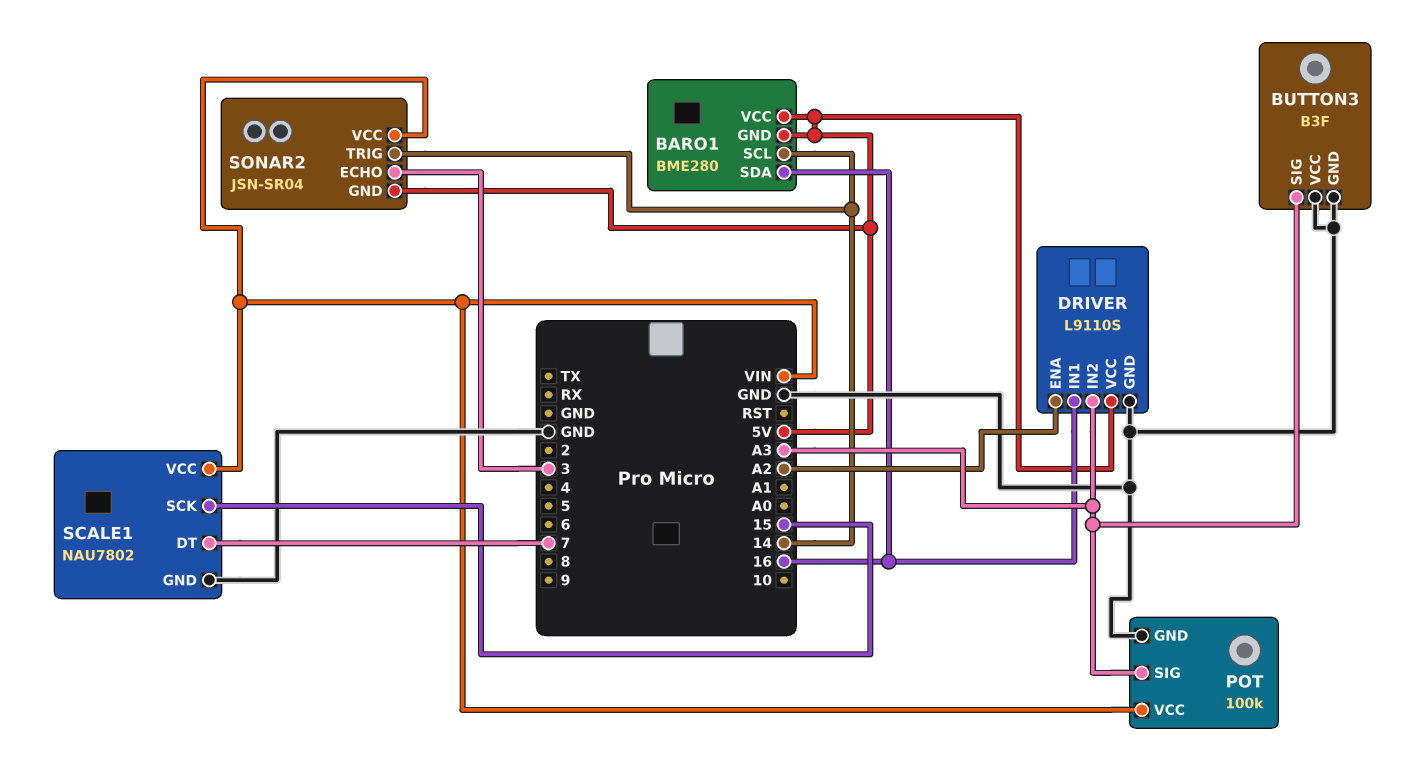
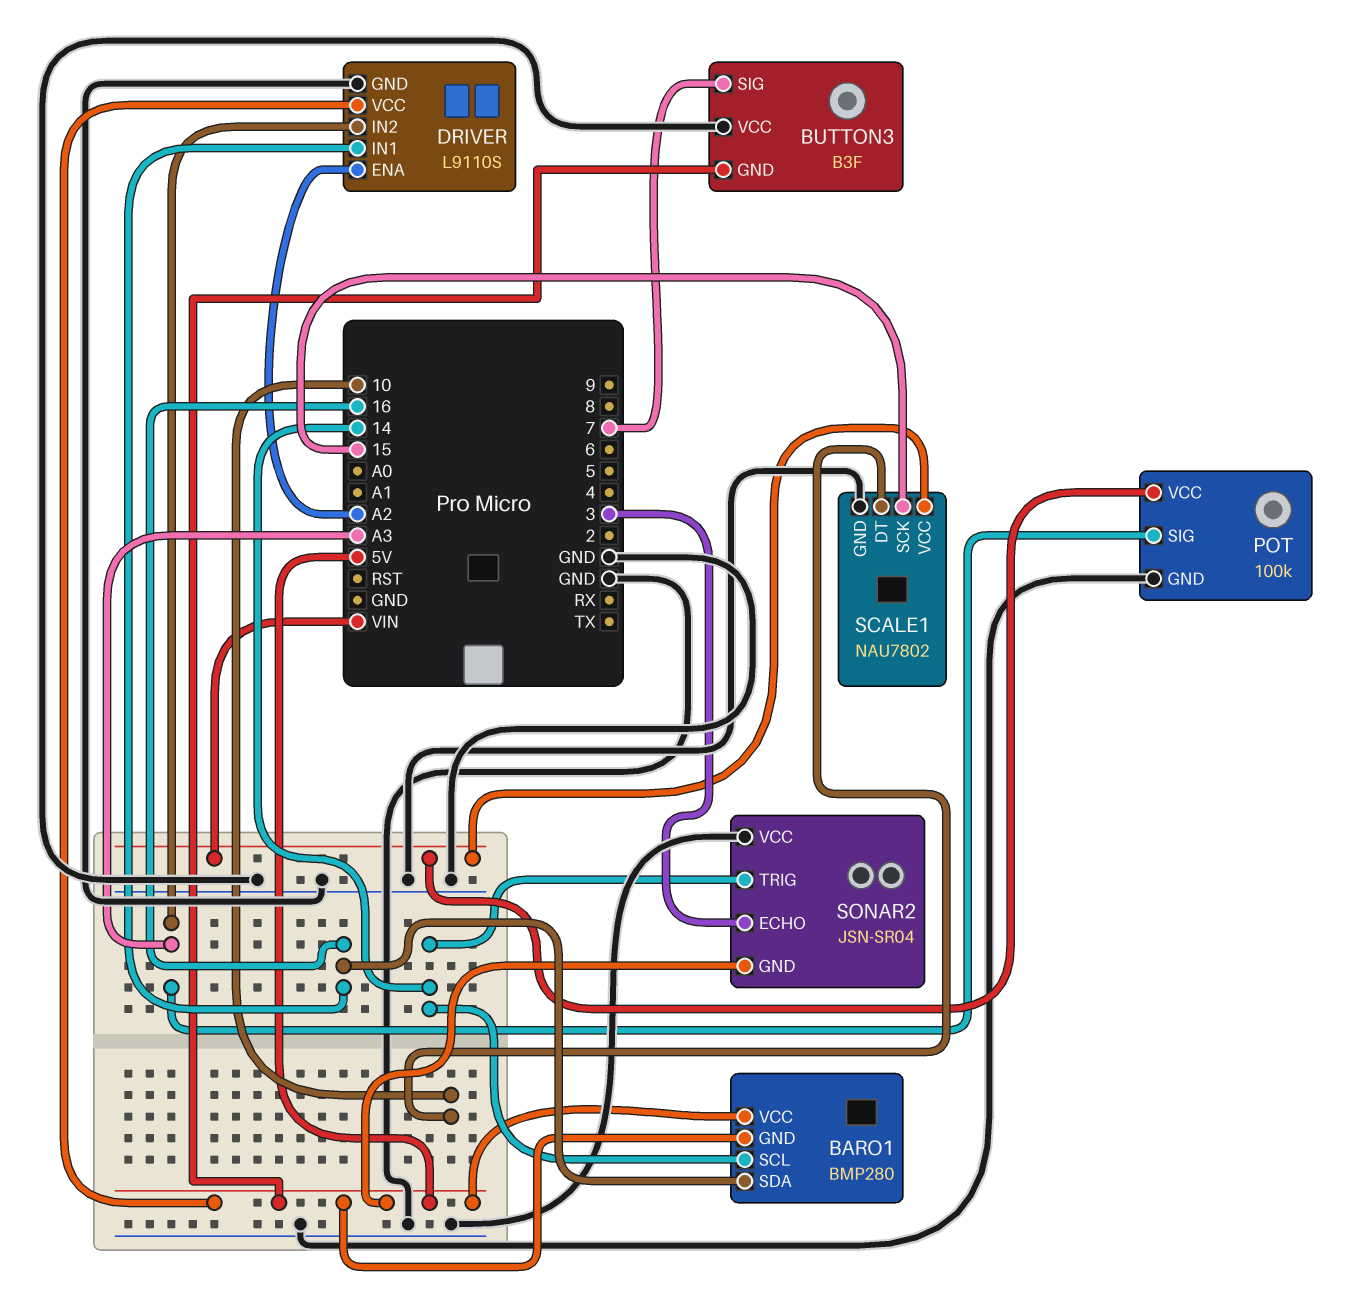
BARO1: BME280 -> BMP280
BUTTON3 pin GND: GND -> 5V
BUTTON3 pin SIG: A3 -> 7
SCALE1 pin DT: 7 -> 10
SONAR2 pin VCC: VIN -> GND

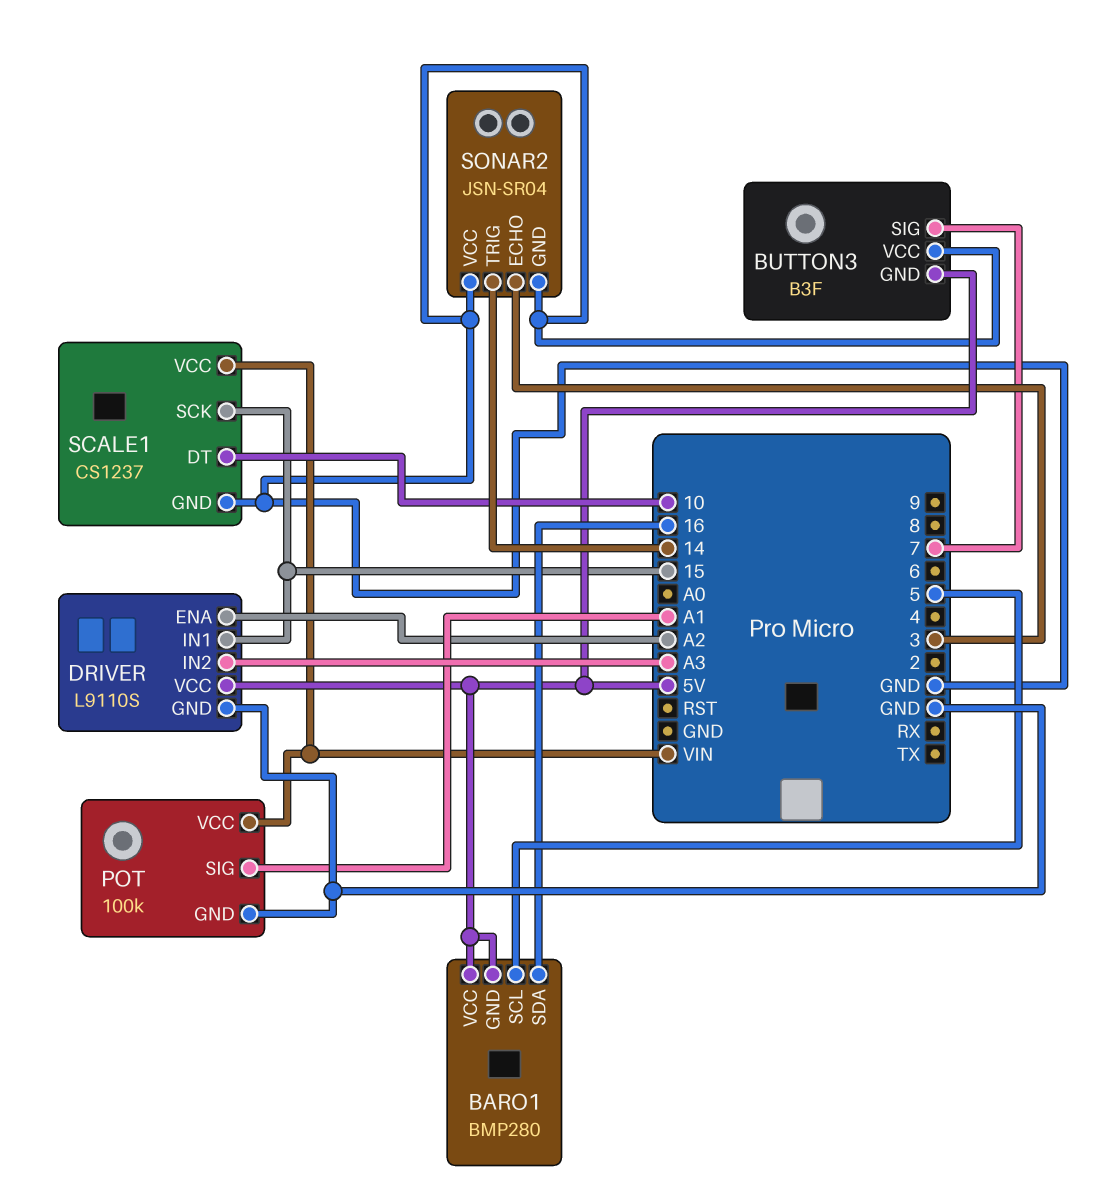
BARO1 pin SCL: 14 -> 5
DRIVER pin IN1: 16 -> 15
POT pin SIG: A3 -> A1
SCALE1: NAU7802 -> CS1237
SONAR2 pin GND: 5V -> GND

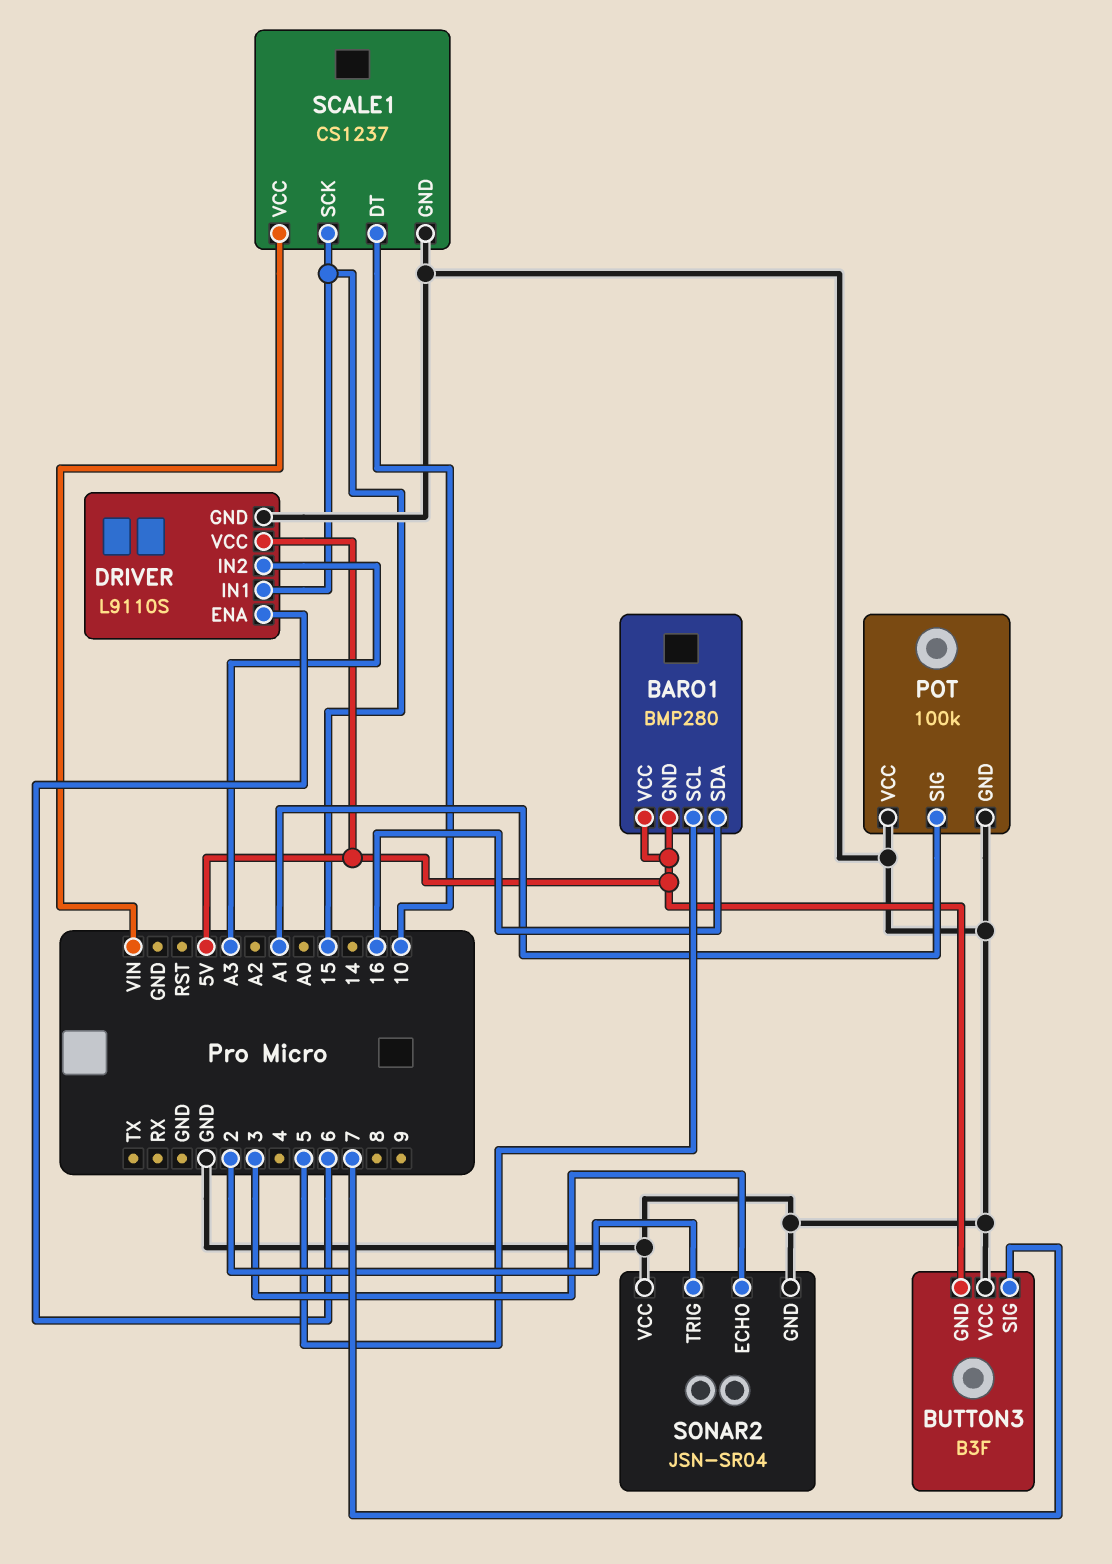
DRIVER pin ENA: A2 -> 6
POT pin VCC: VIN -> GND
SONAR2 pin TRIG: 14 -> 2

